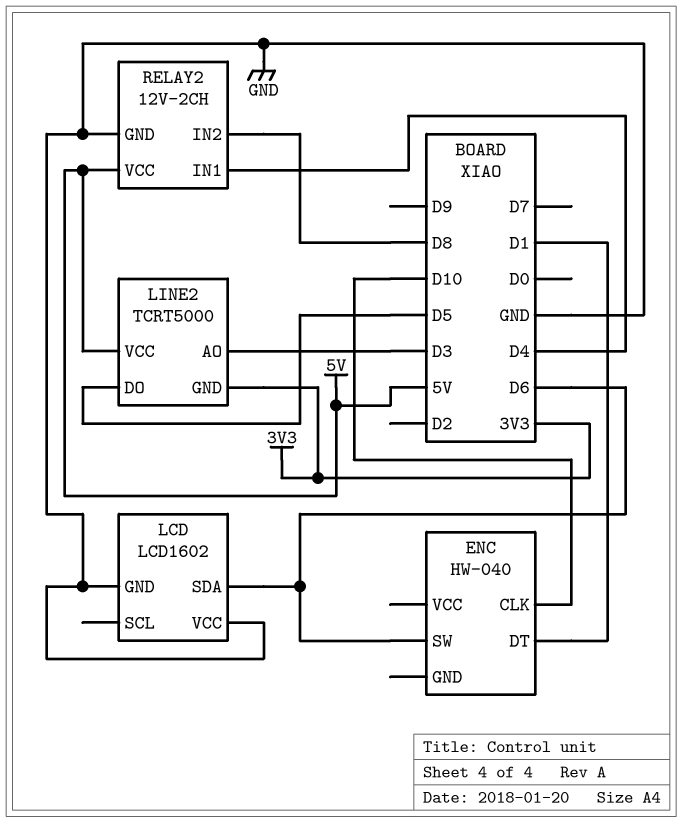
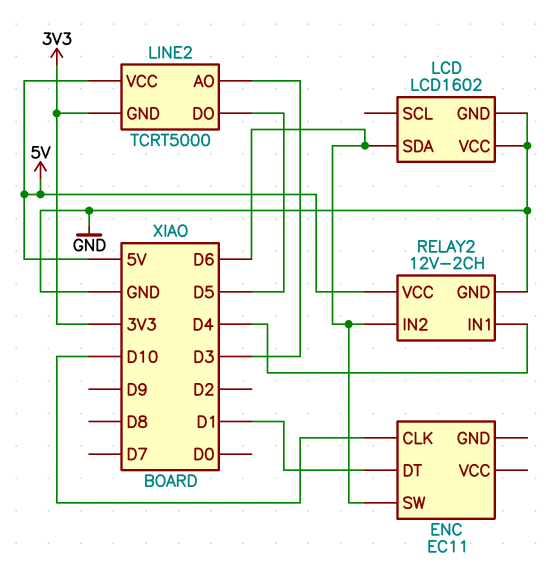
ENC: HW-040 -> EC11
RELAY2 pin IN2: D8 -> D6

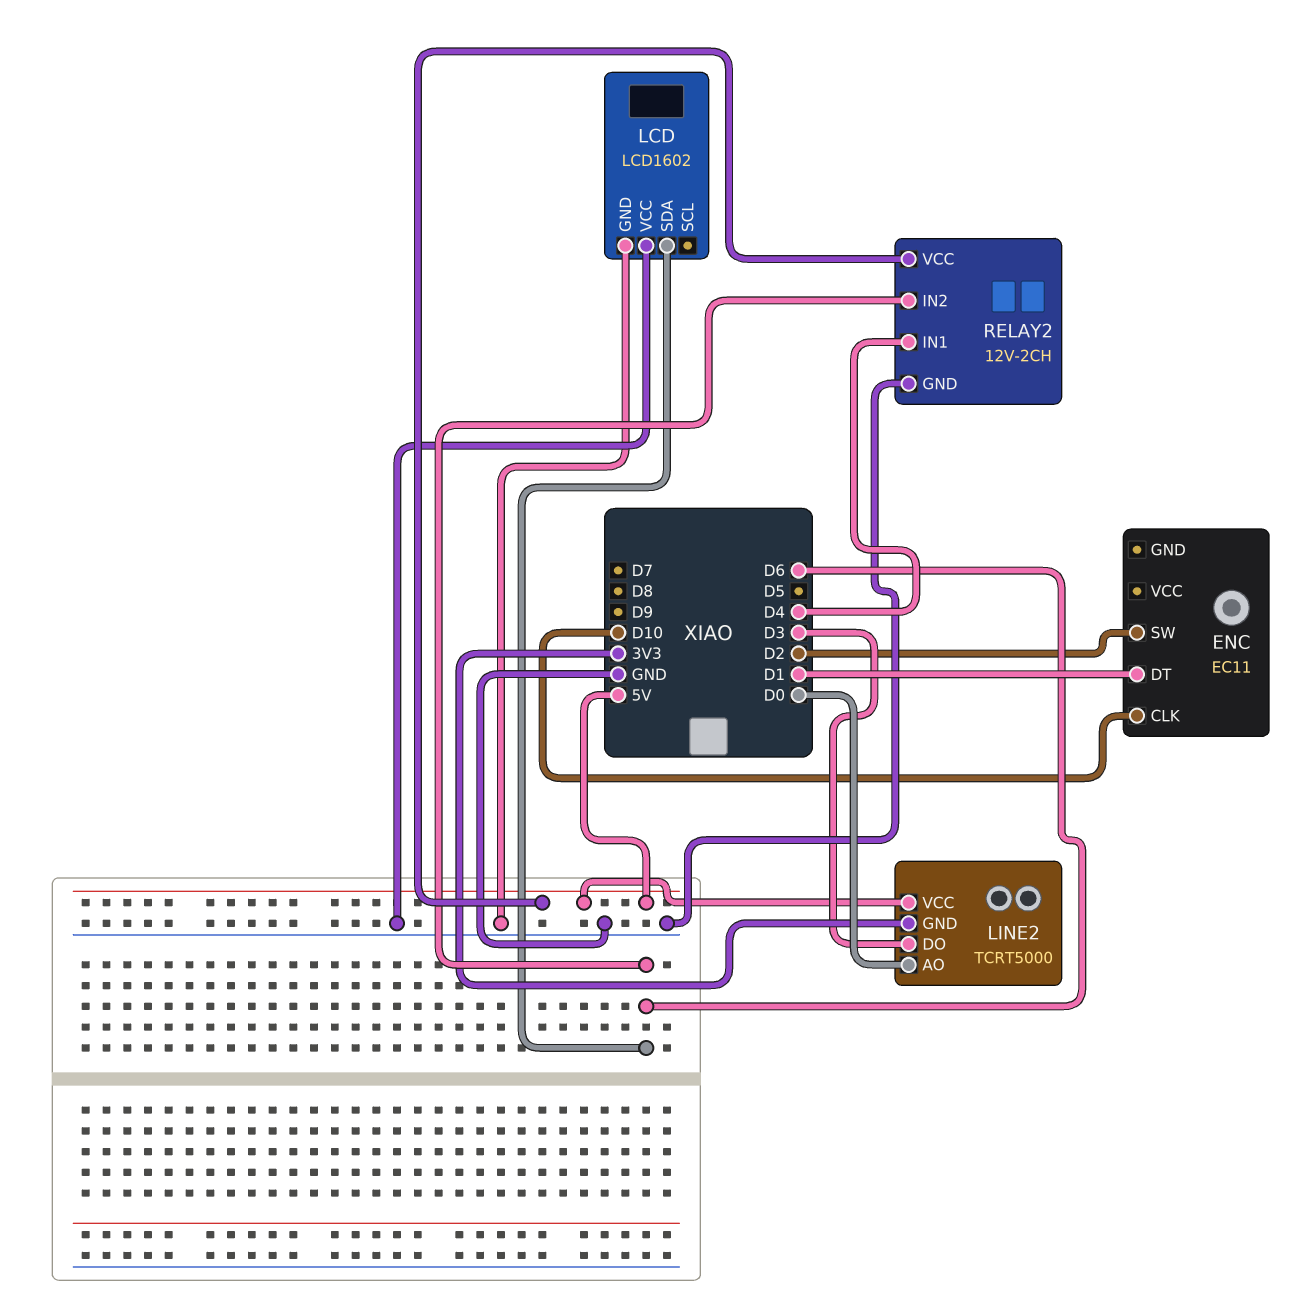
ENC pin SW: D6 -> D2
LINE2 pin AO: D3 -> D0
LINE2 pin DO: D5 -> D3

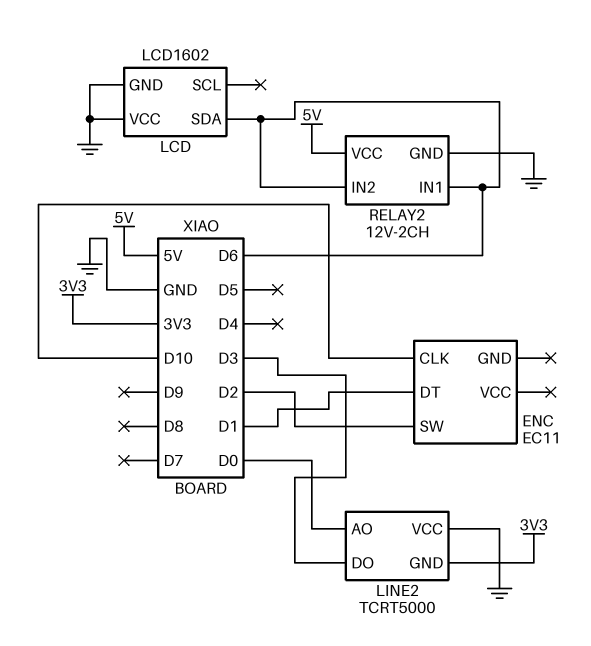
LINE2 pin VCC: 5V -> GND
RELAY2 pin IN1: D4 -> D6

